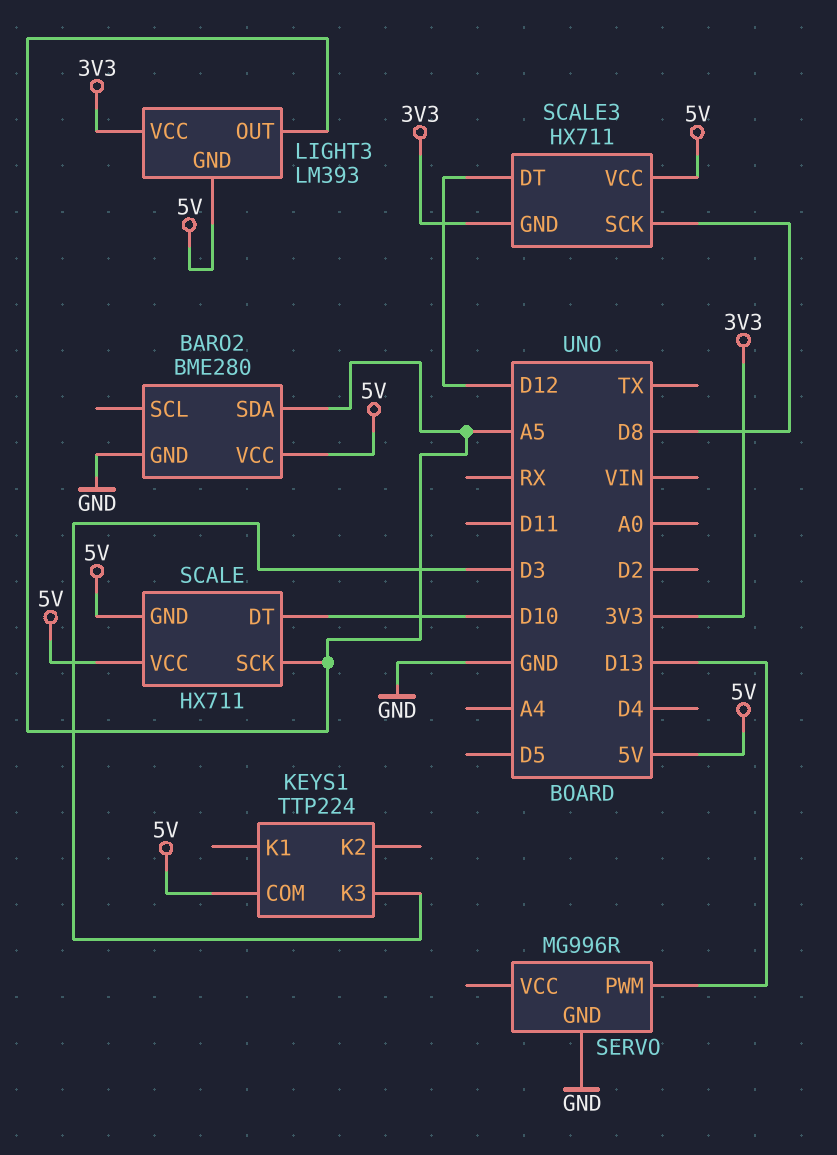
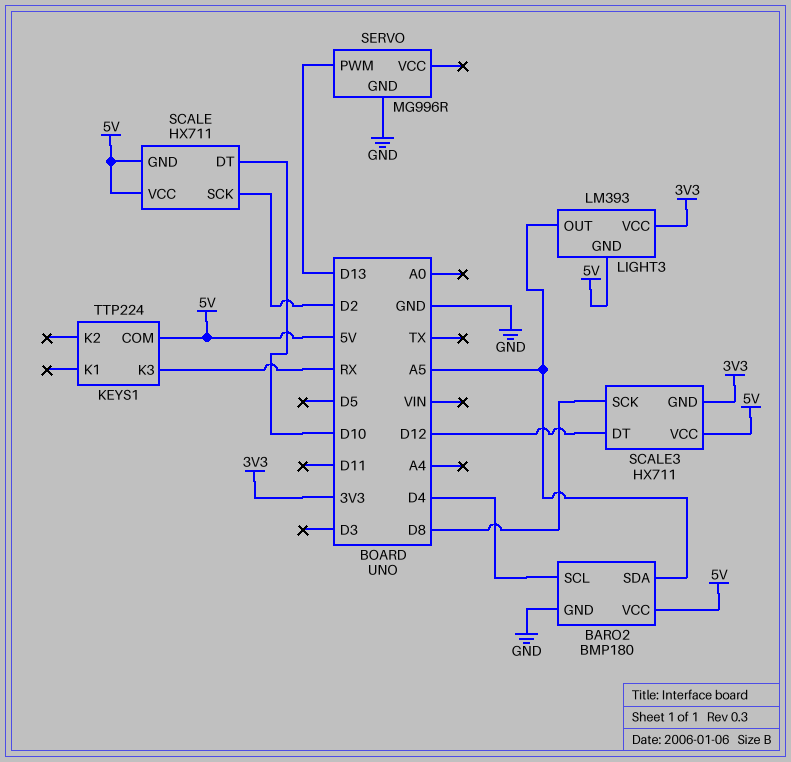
BARO2: BME280 -> BMP180
BARO2 pin SCL: none -> D4
KEYS1 pin K3: D3 -> RX
SCALE pin SCK: A5 -> D2

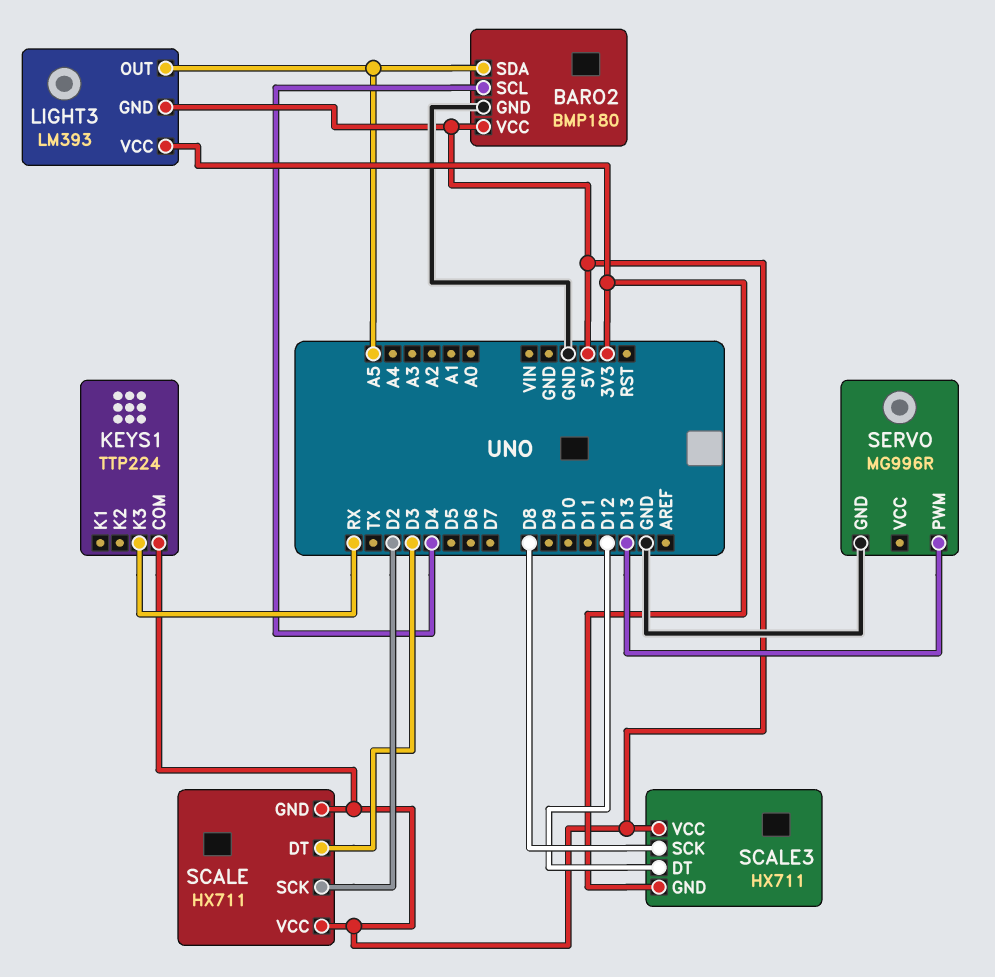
SCALE pin DT: D10 -> D3

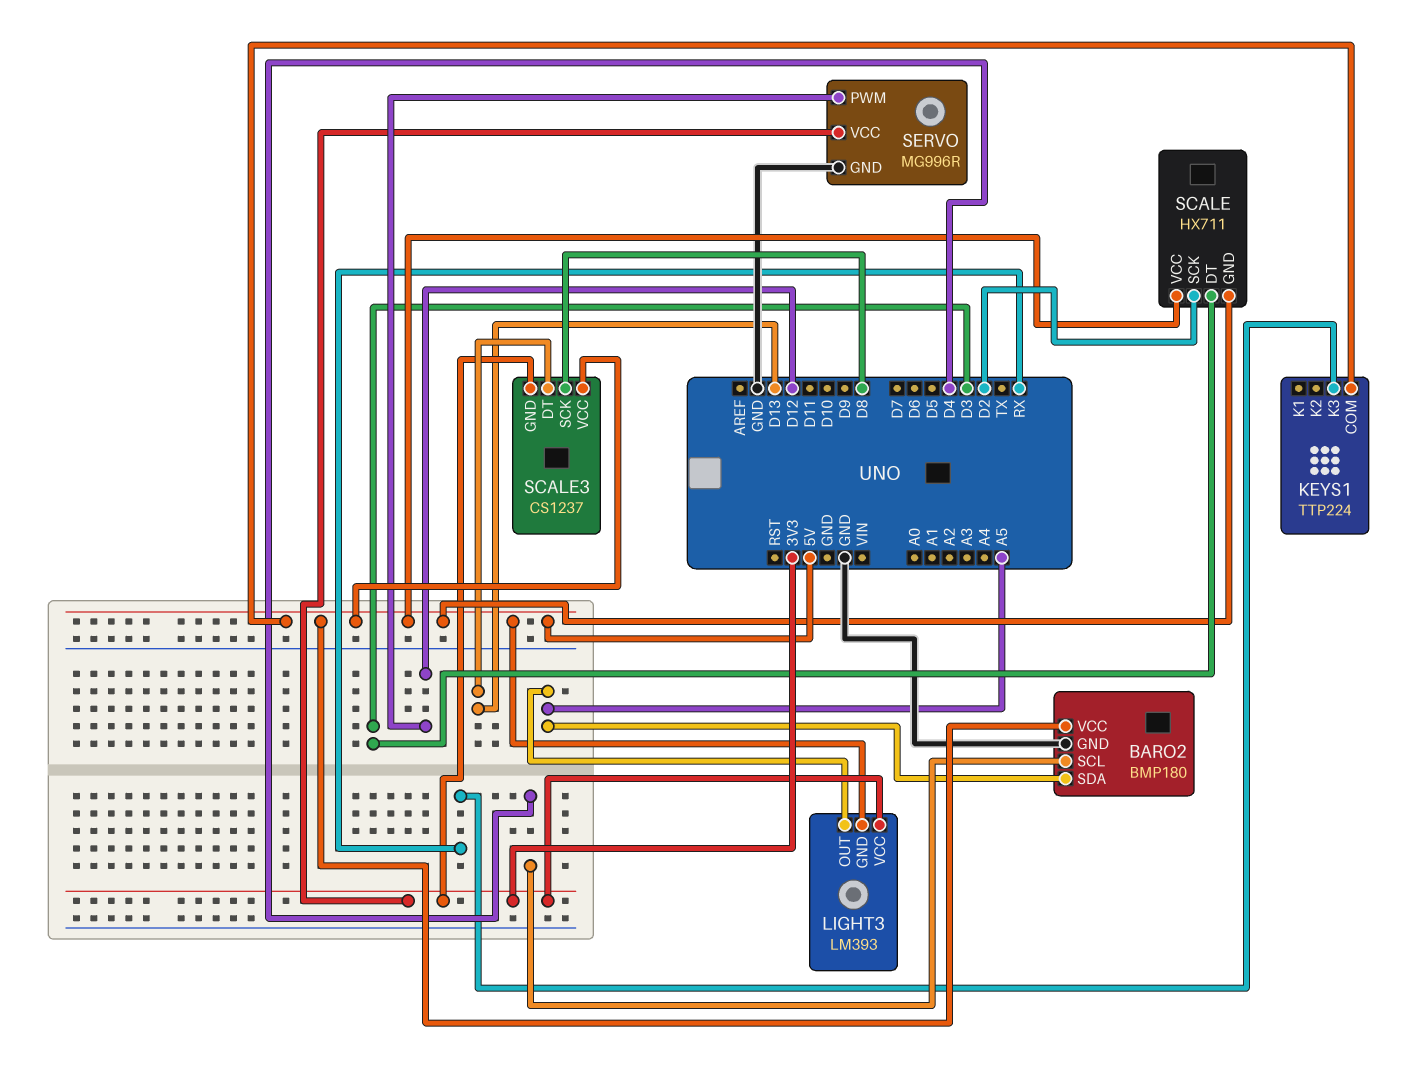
SCALE3: HX711 -> CS1237
SCALE3 pin DT: D12 -> D13
SERVO pin PWM: D13 -> D12
SERVO pin VCC: none -> 3V3

